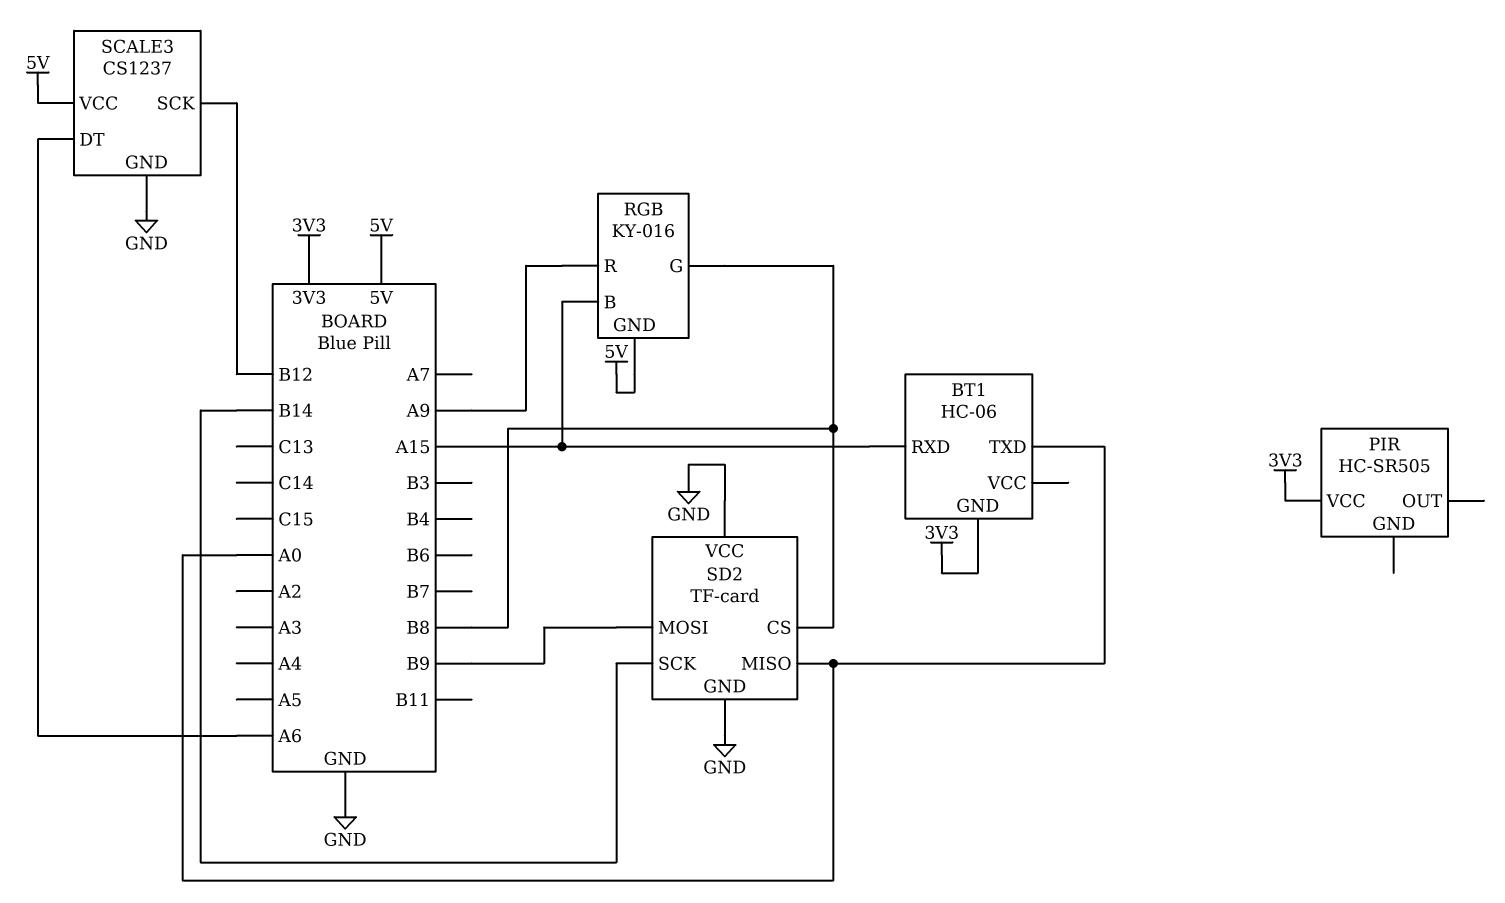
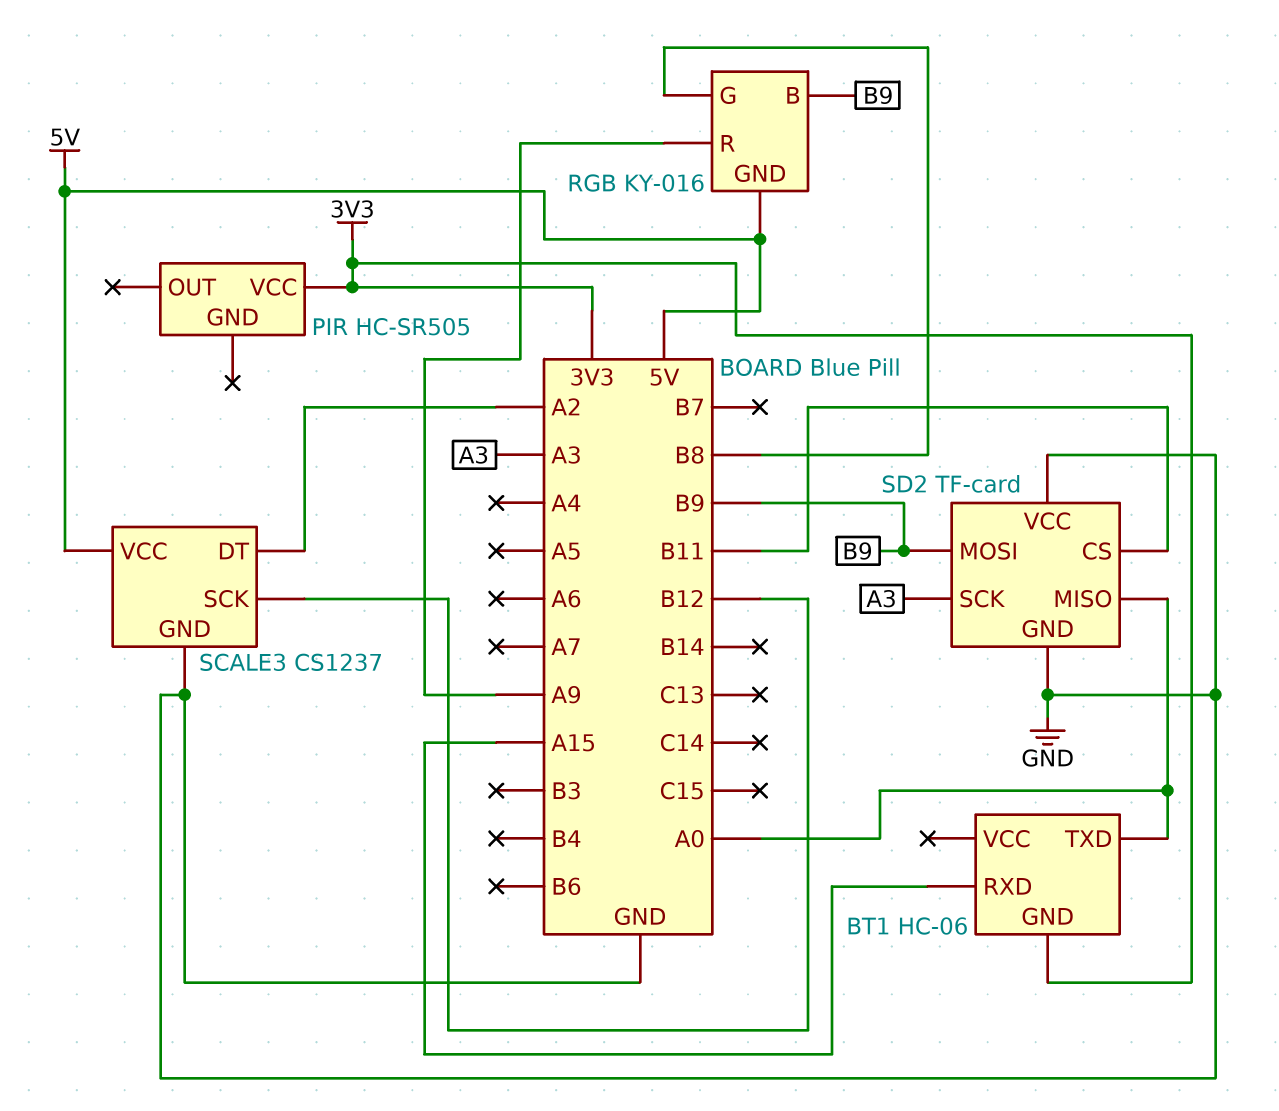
RGB pin B: A15 -> B9
SCALE3 pin DT: A6 -> A2
SD2 pin CS: B8 -> B11
SD2 pin SCK: B14 -> A3

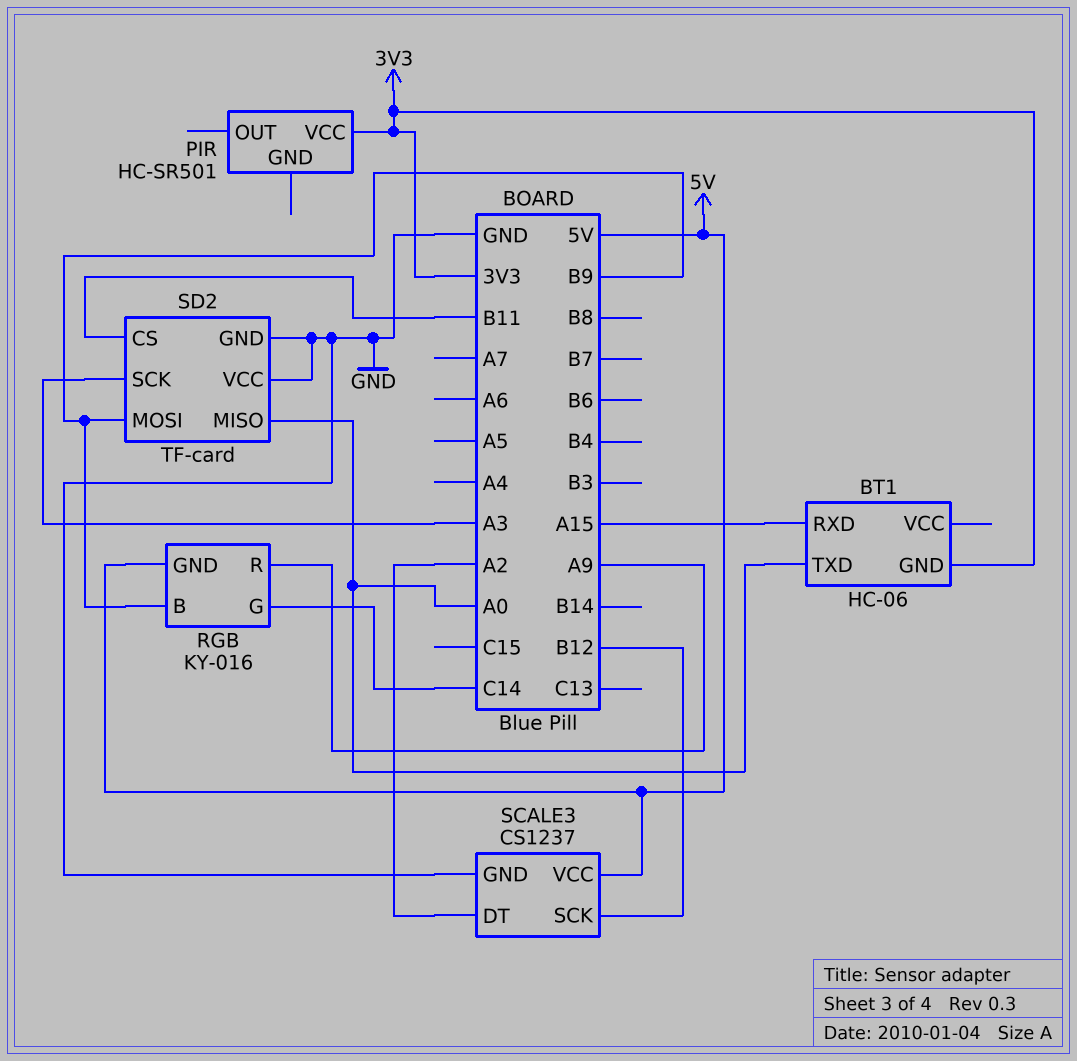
PIR: HC-SR505 -> HC-SR501
RGB pin G: B8 -> C14

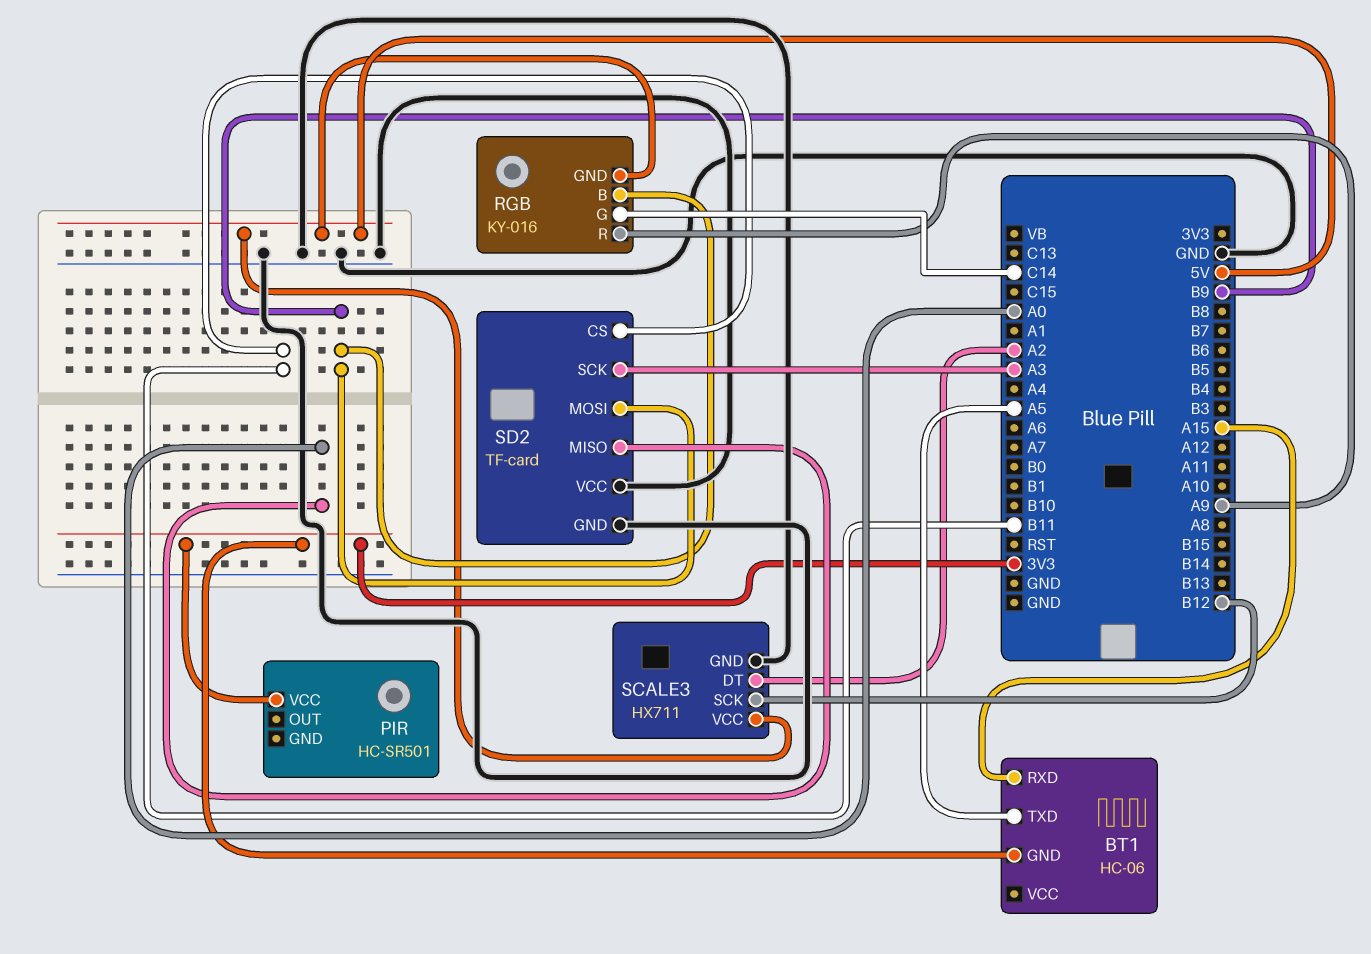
BT1 pin TXD: A0 -> A5
SCALE3: CS1237 -> HX711

